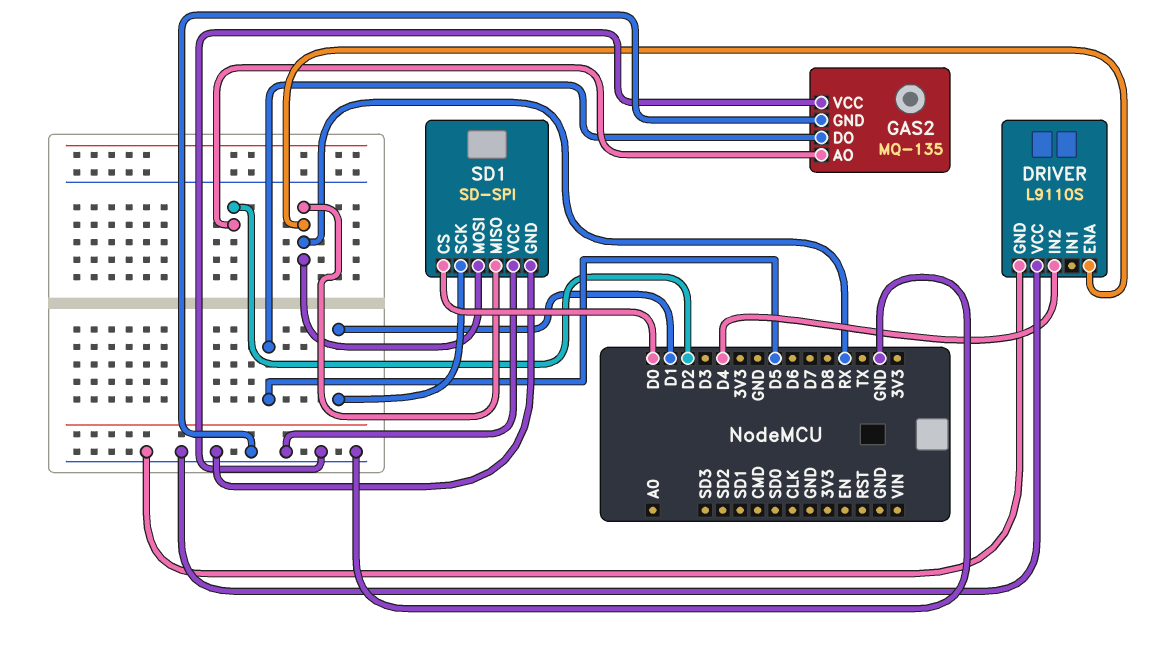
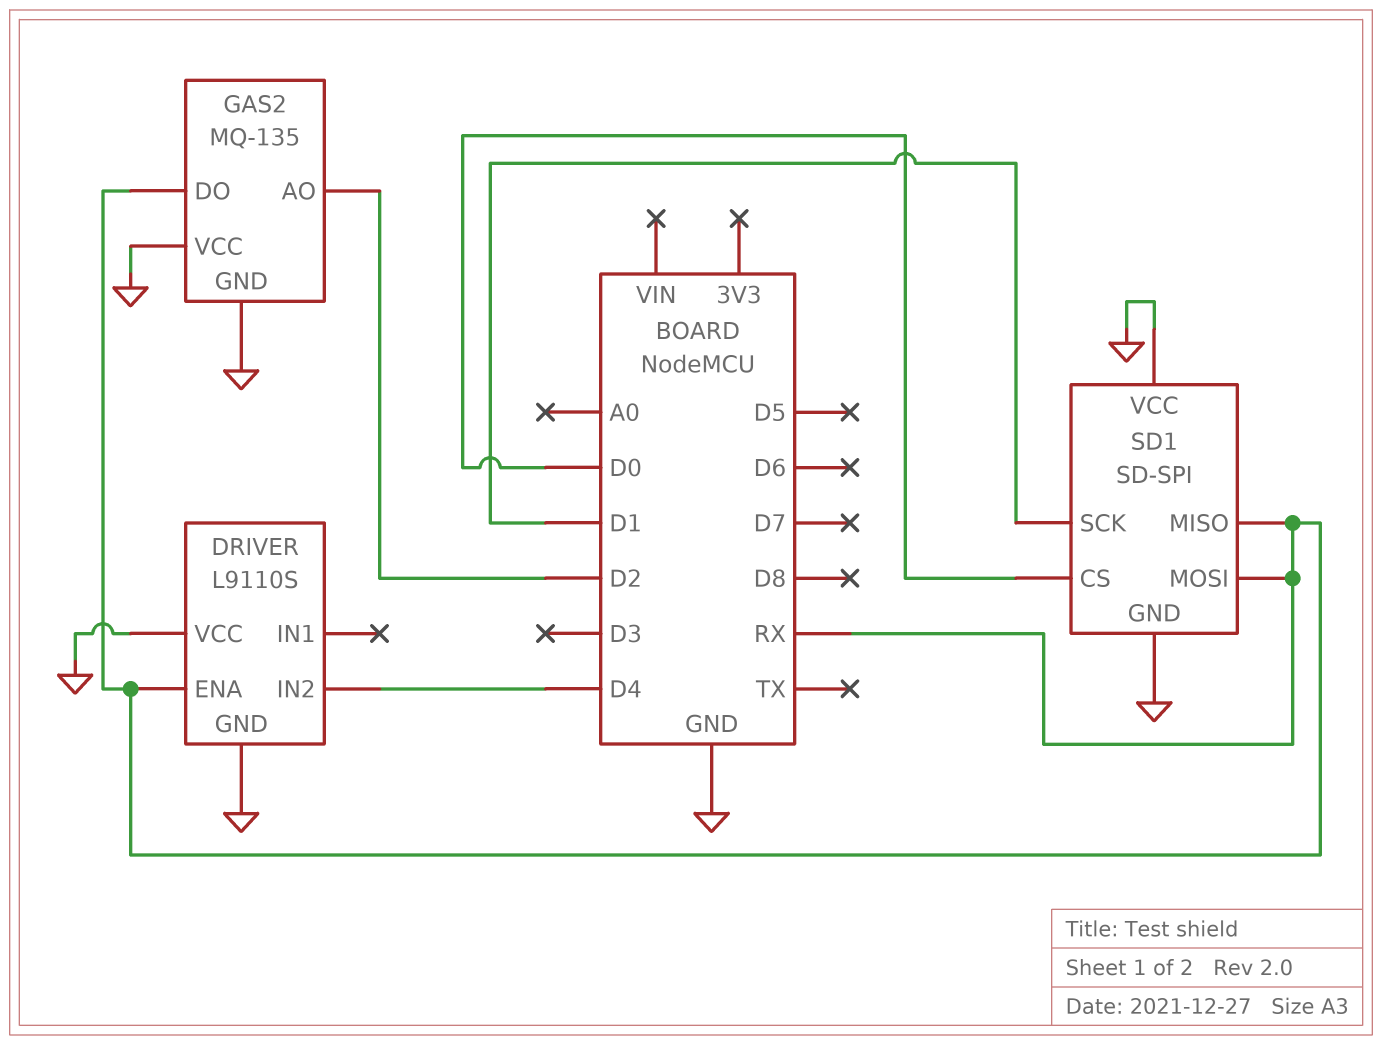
GAS2 pin DO: D5 -> RX

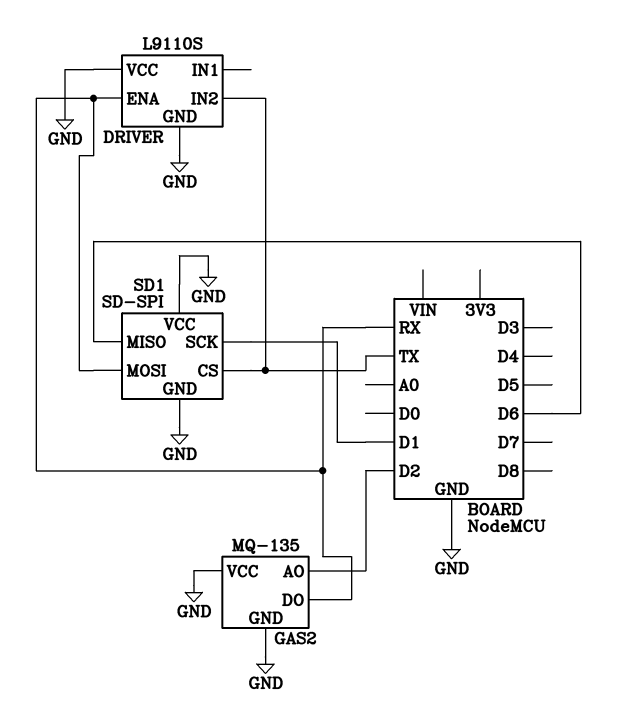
DRIVER pin IN2: D4 -> TX
SD1 pin CS: D0 -> TX
SD1 pin MISO: RX -> D6

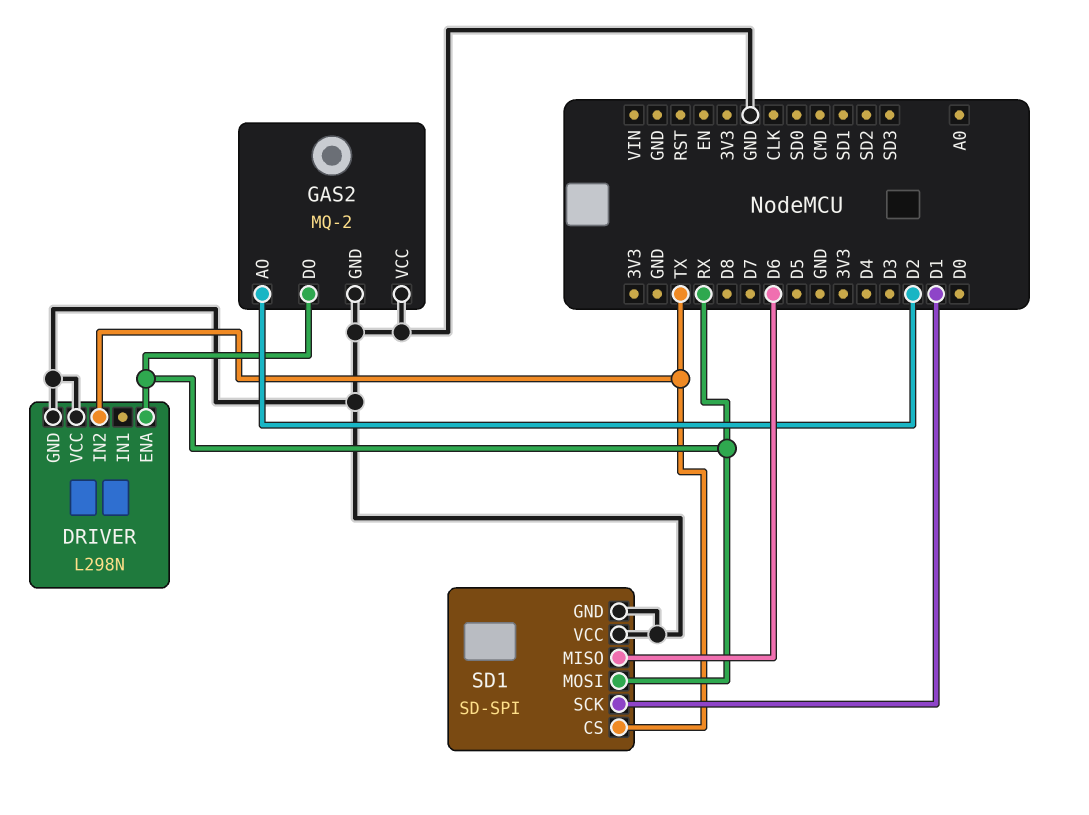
DRIVER: L9110S -> L298N
GAS2: MQ-135 -> MQ-2

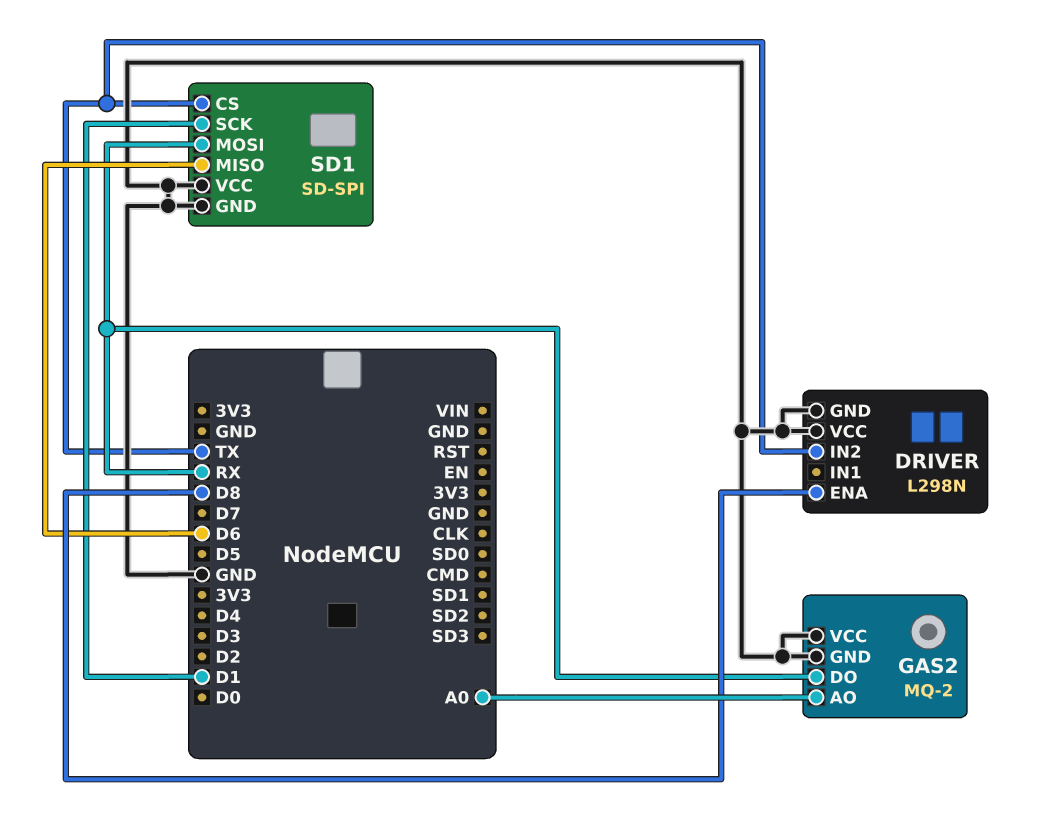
DRIVER pin ENA: RX -> D8
GAS2 pin AO: D2 -> A0

